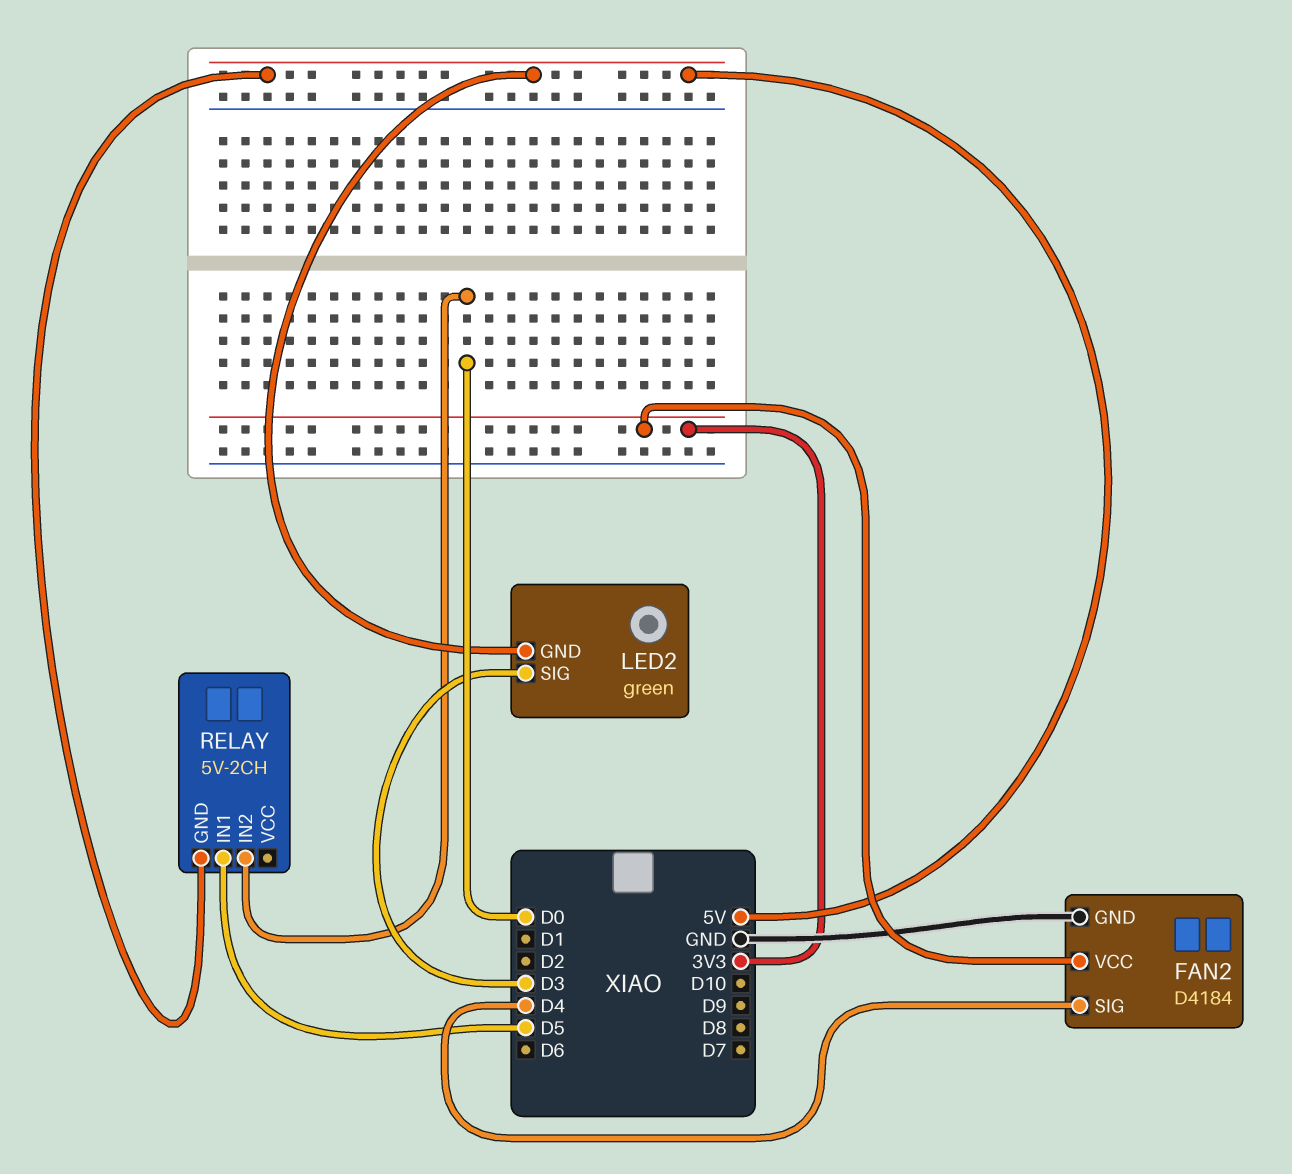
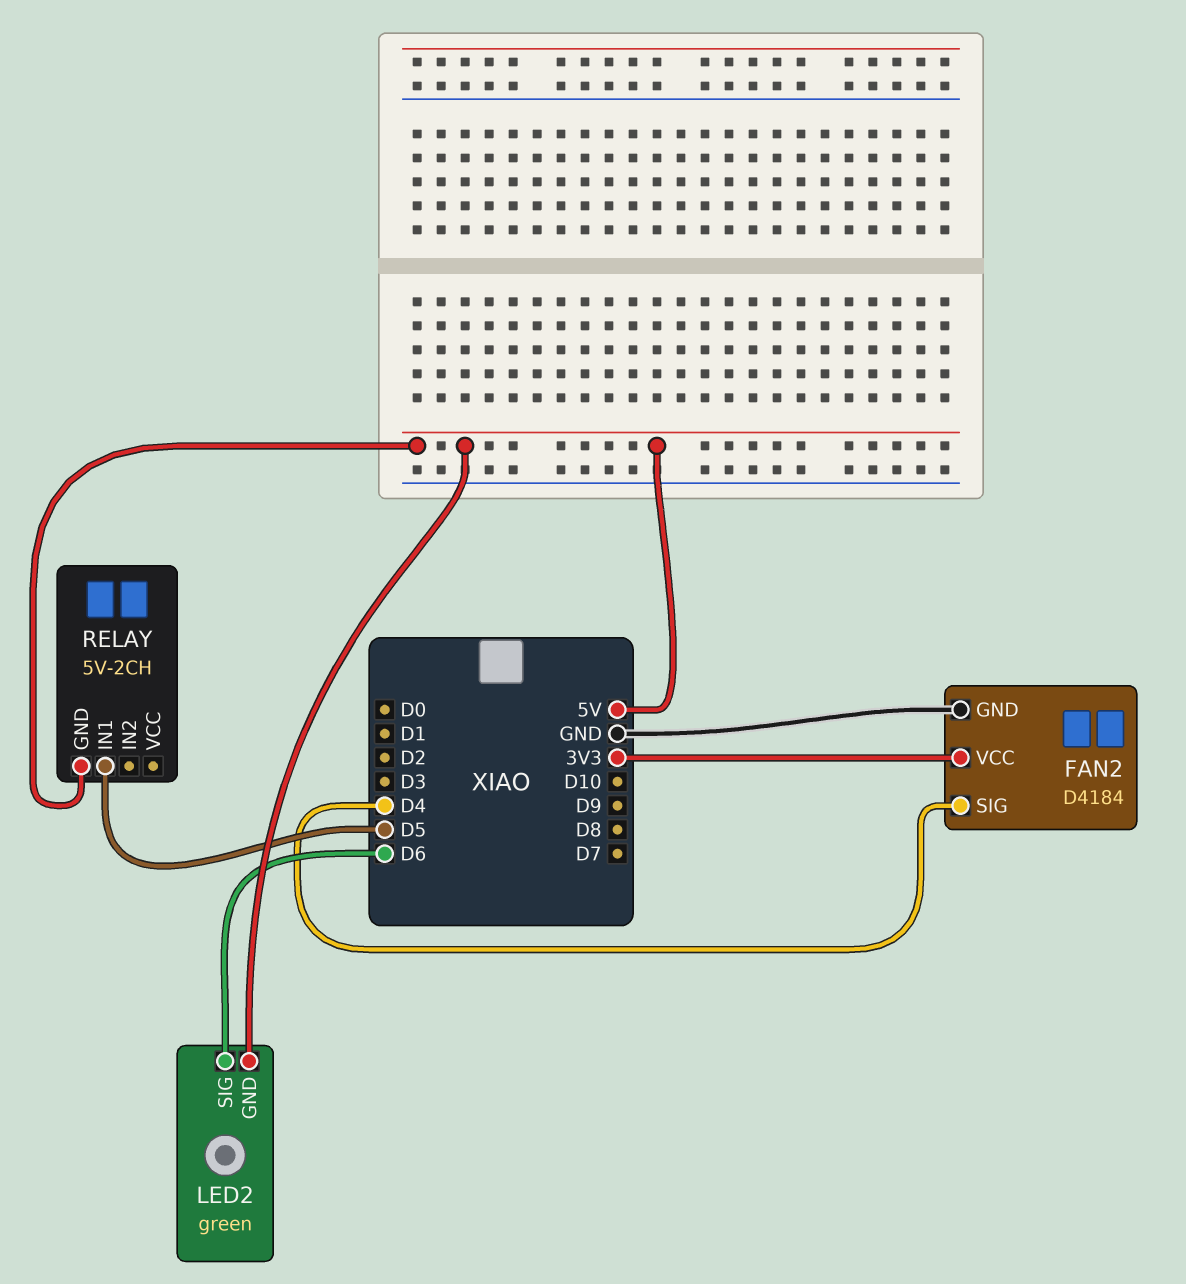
LED2 pin SIG: D3 -> D6
RELAY pin IN2: D0 -> none

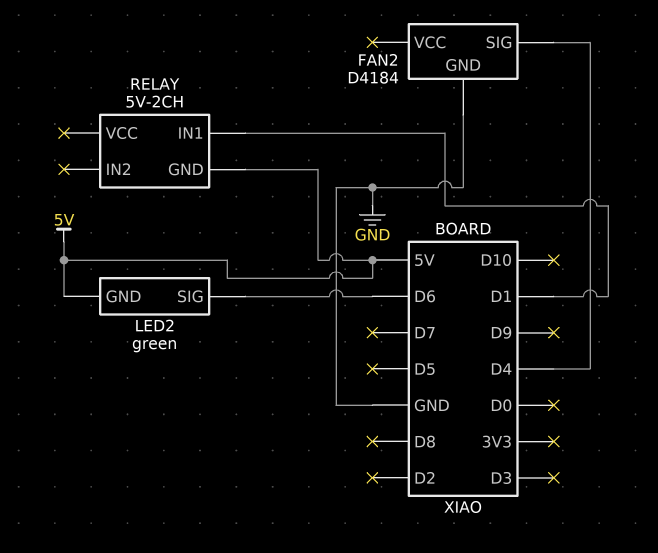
FAN2 pin VCC: 3V3 -> none
RELAY pin IN1: D5 -> D1

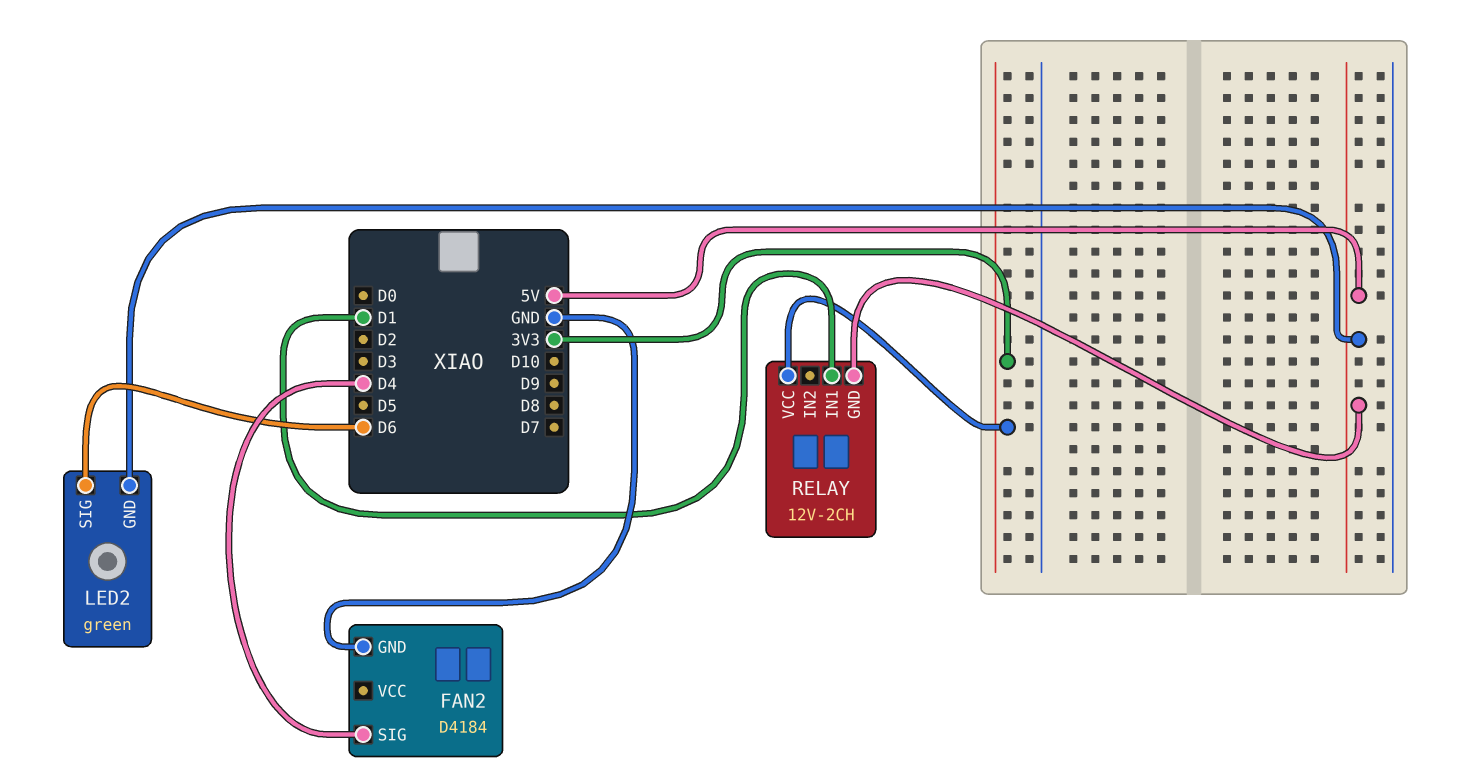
RELAY: 5V-2CH -> 12V-2CH
RELAY pin VCC: none -> 3V3

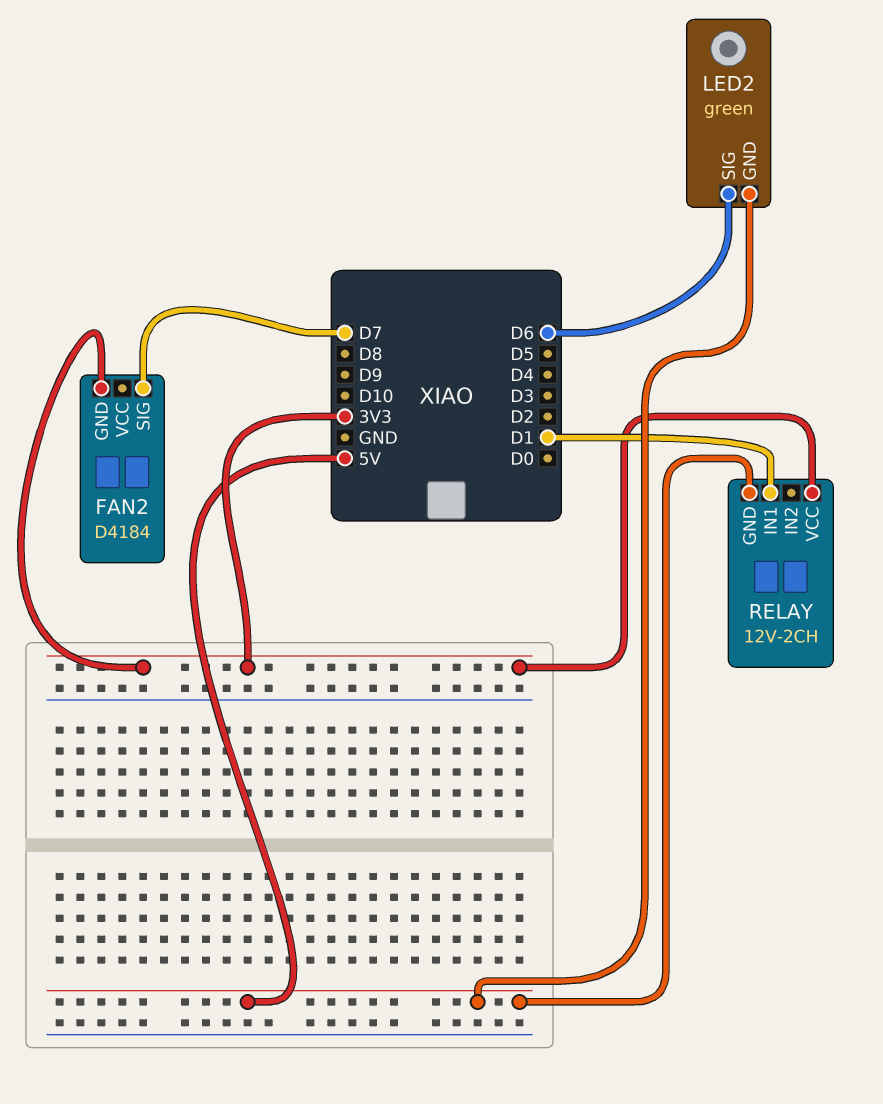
FAN2 pin GND: GND -> 3V3
FAN2 pin SIG: D4 -> D7

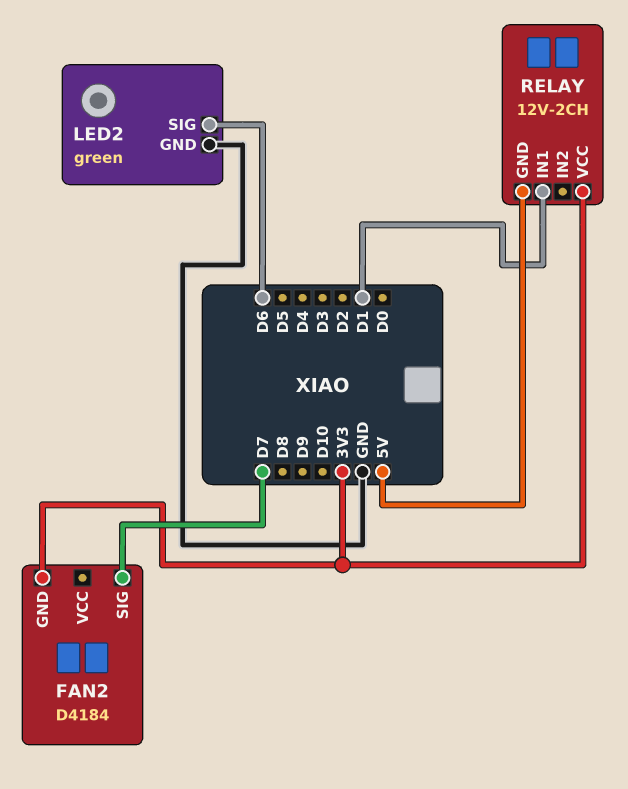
LED2 pin GND: 5V -> GND

